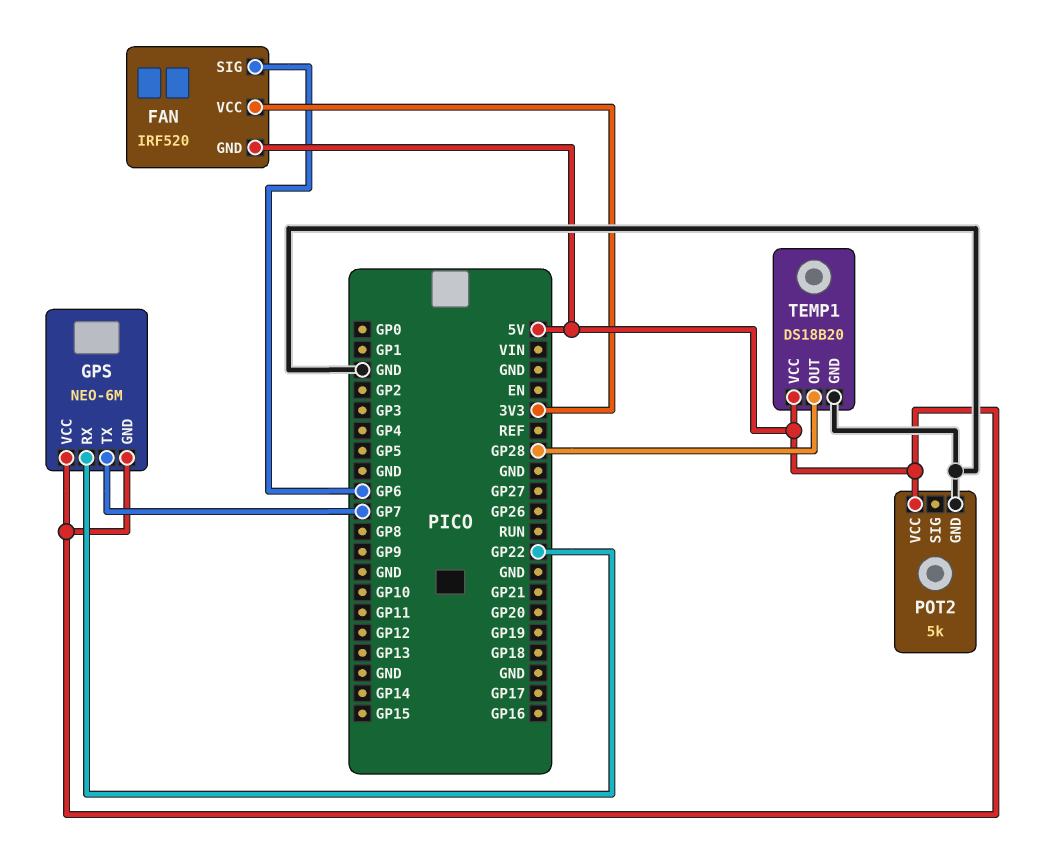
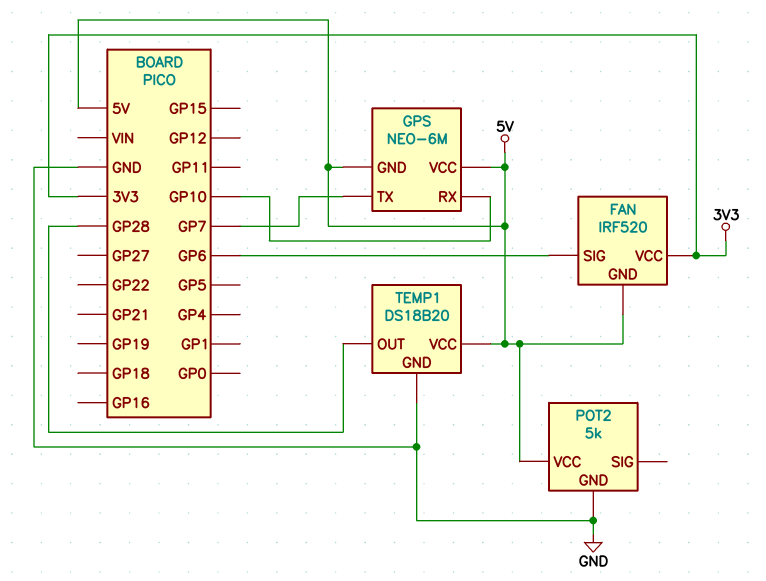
GPS pin RX: GP22 -> GP10

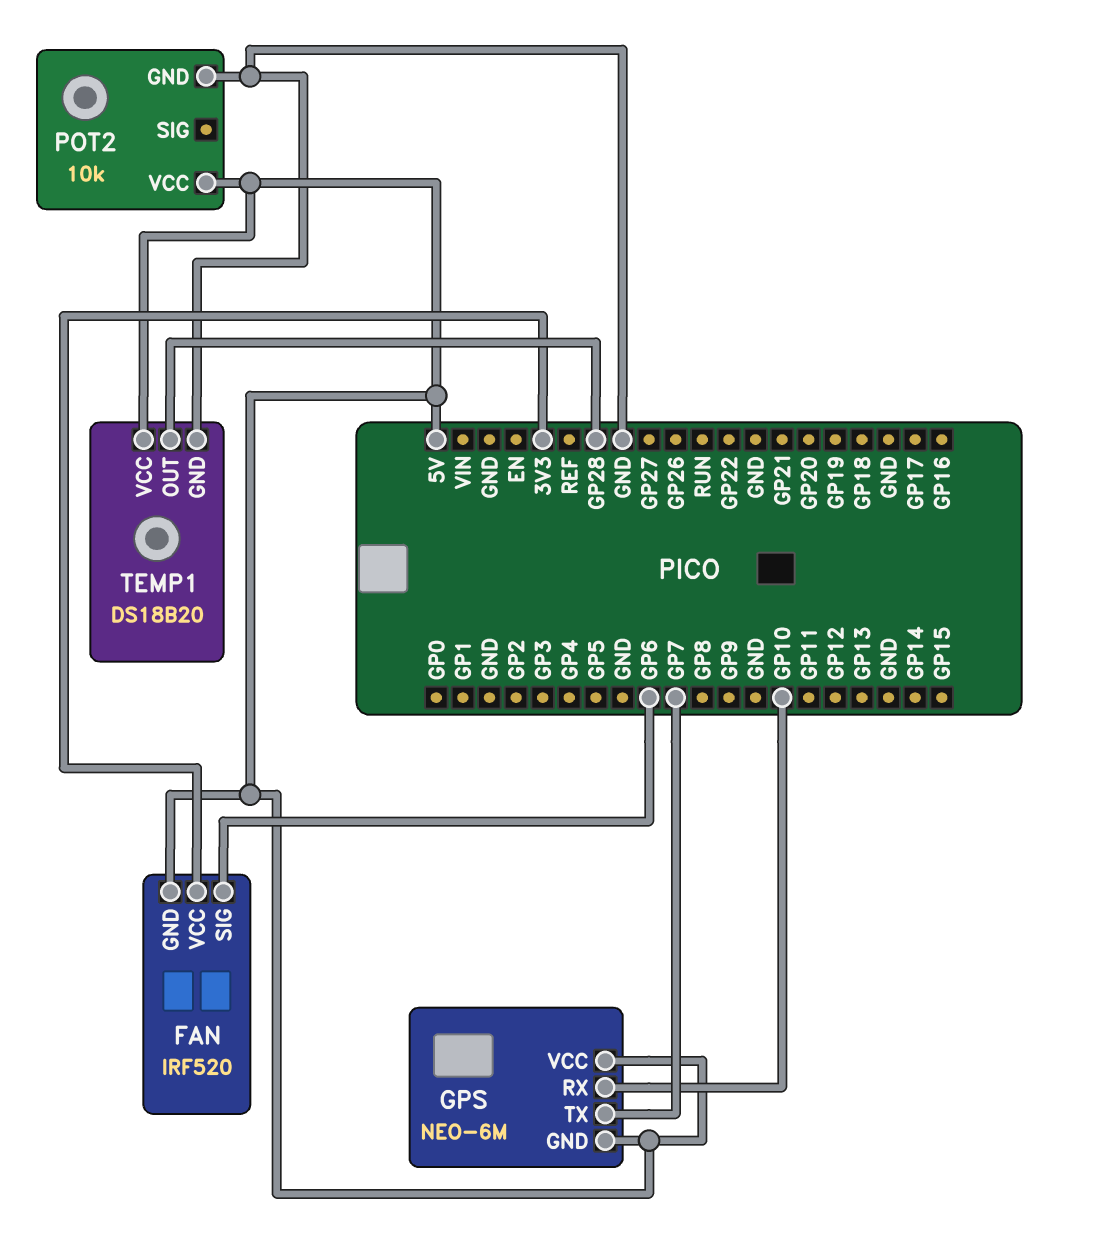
POT2: 5k -> 10k

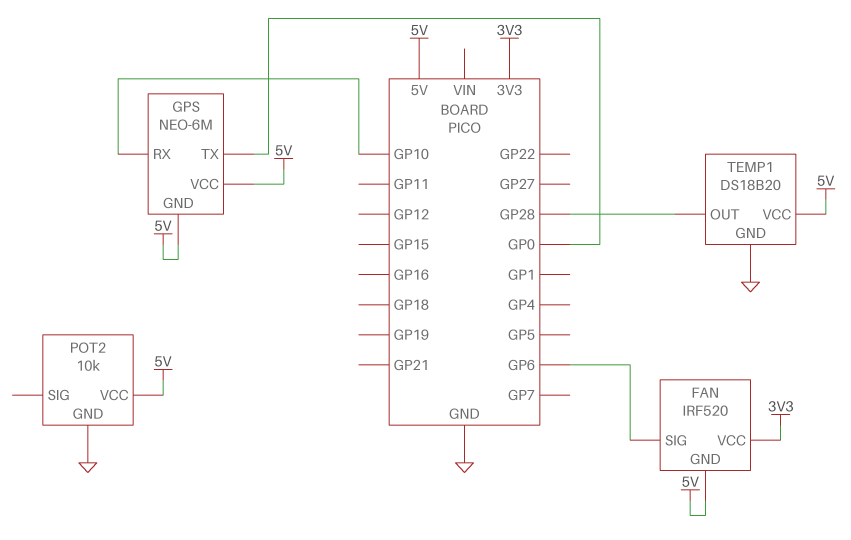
GPS pin TX: GP7 -> GP0

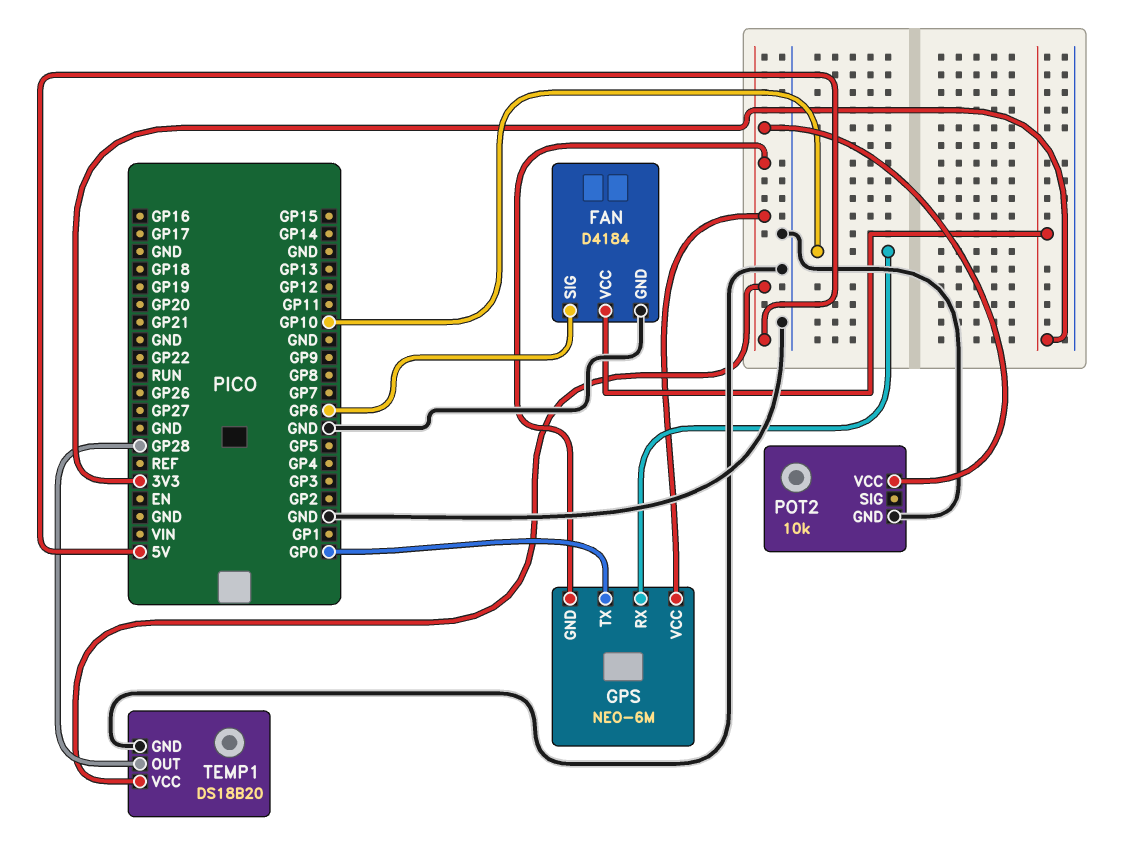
FAN: IRF520 -> D4184
FAN pin GND: 5V -> GND

